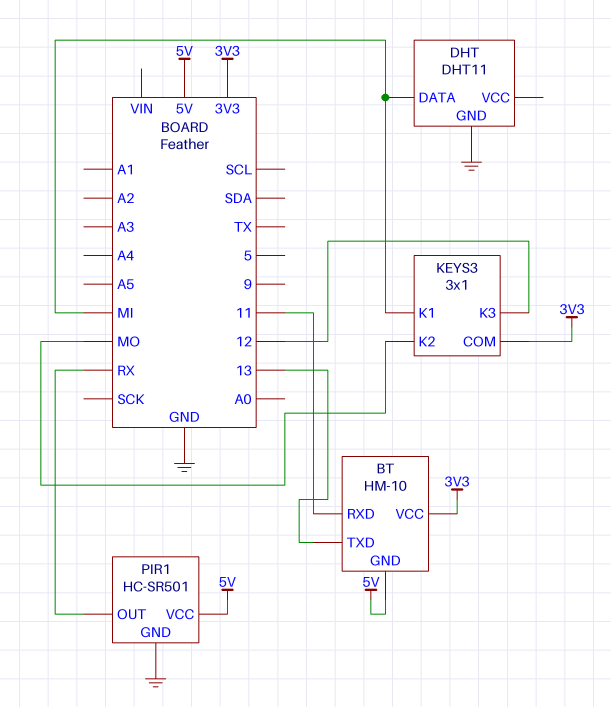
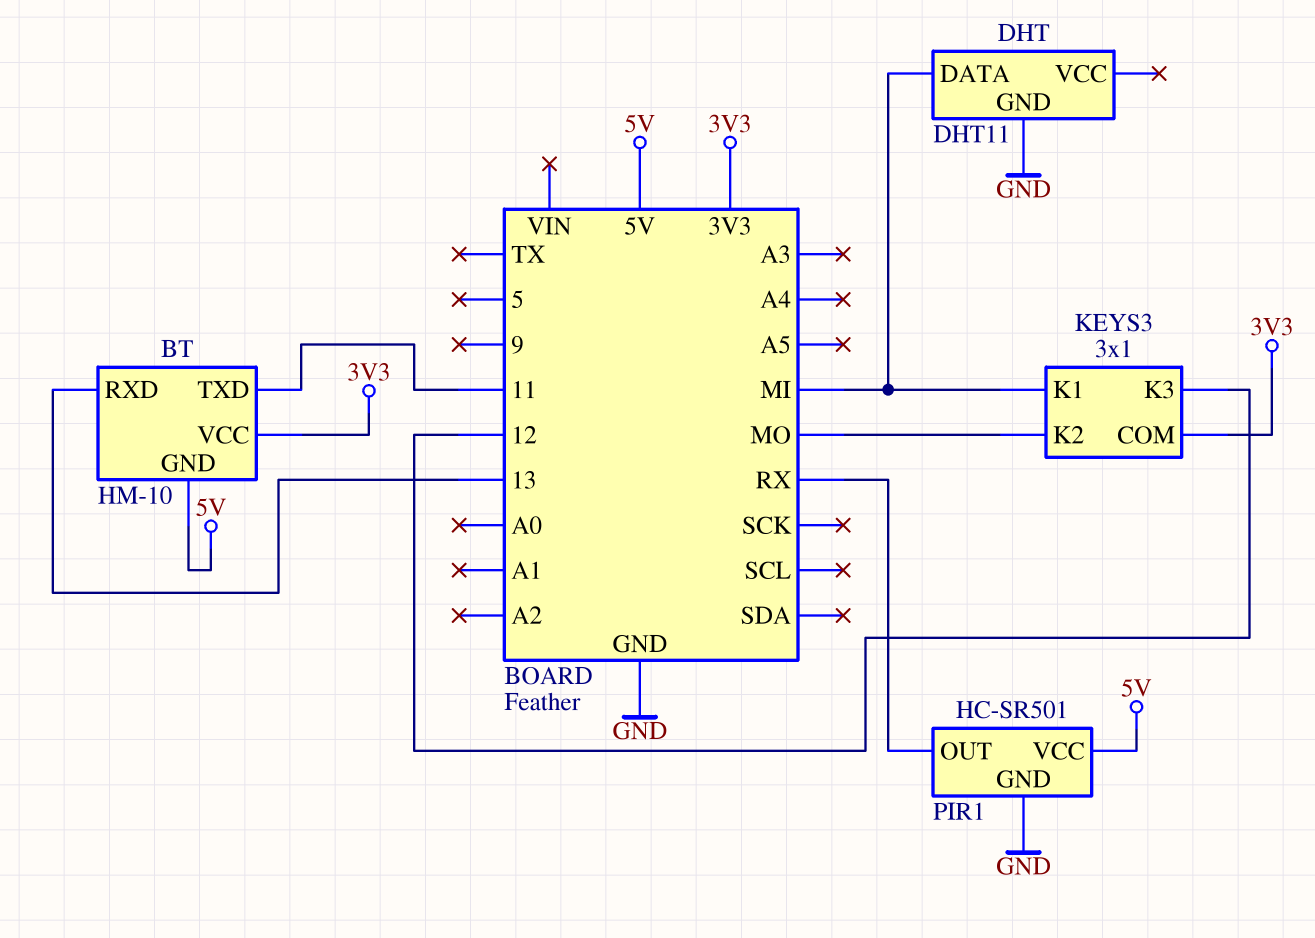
BT pin RXD: 11 -> 13
BT pin TXD: 13 -> 11

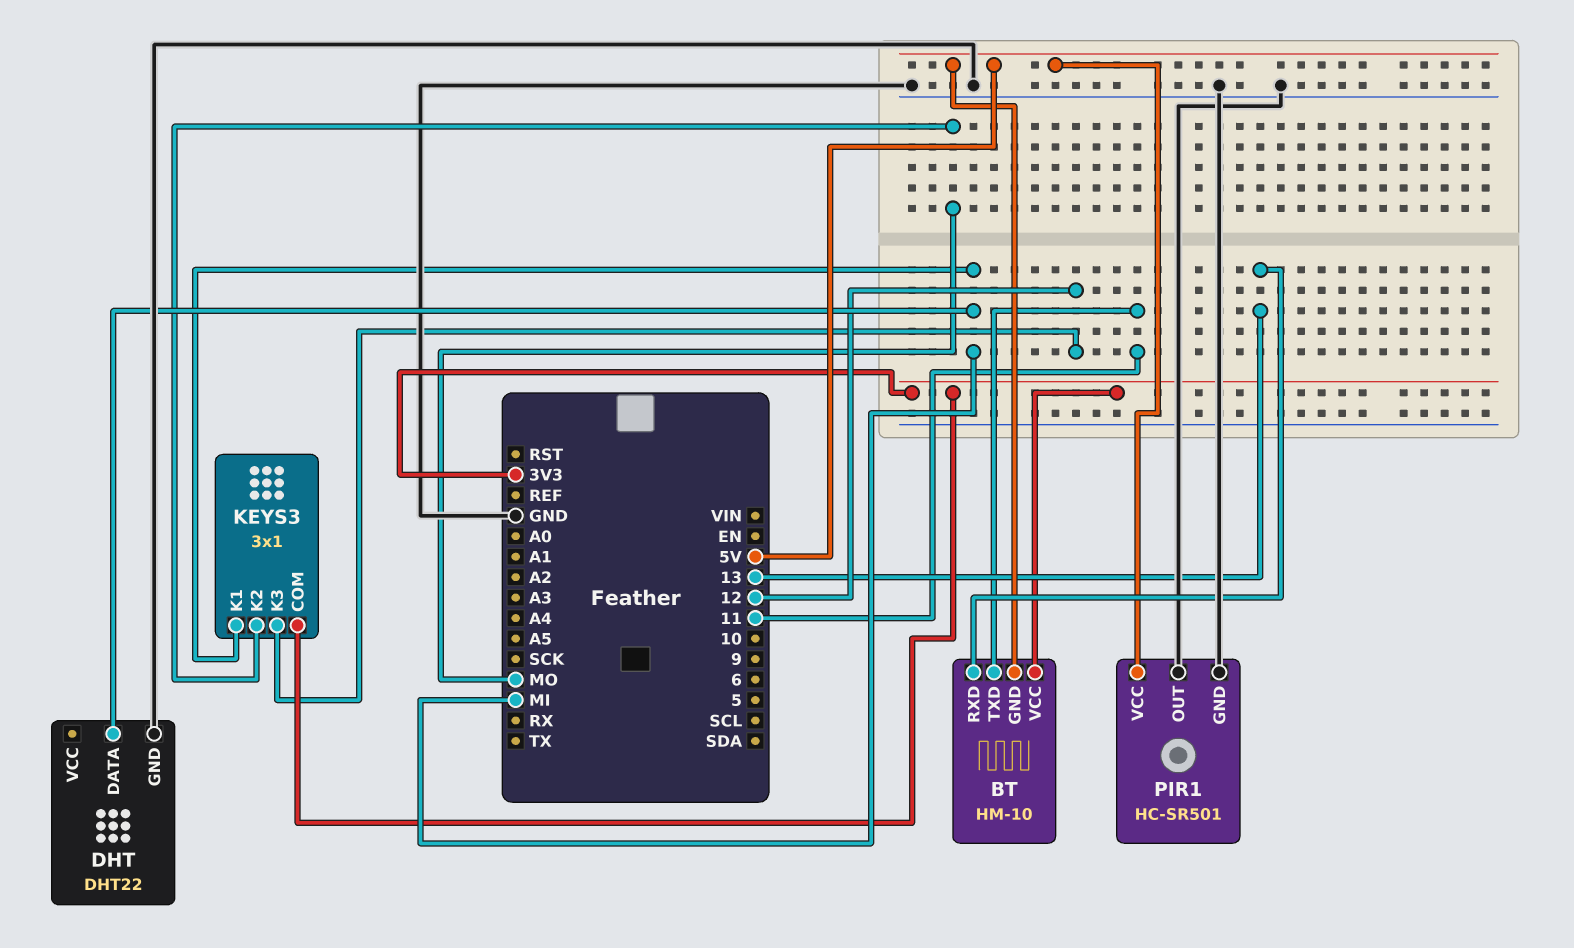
DHT: DHT11 -> DHT22
PIR1 pin OUT: RX -> GND

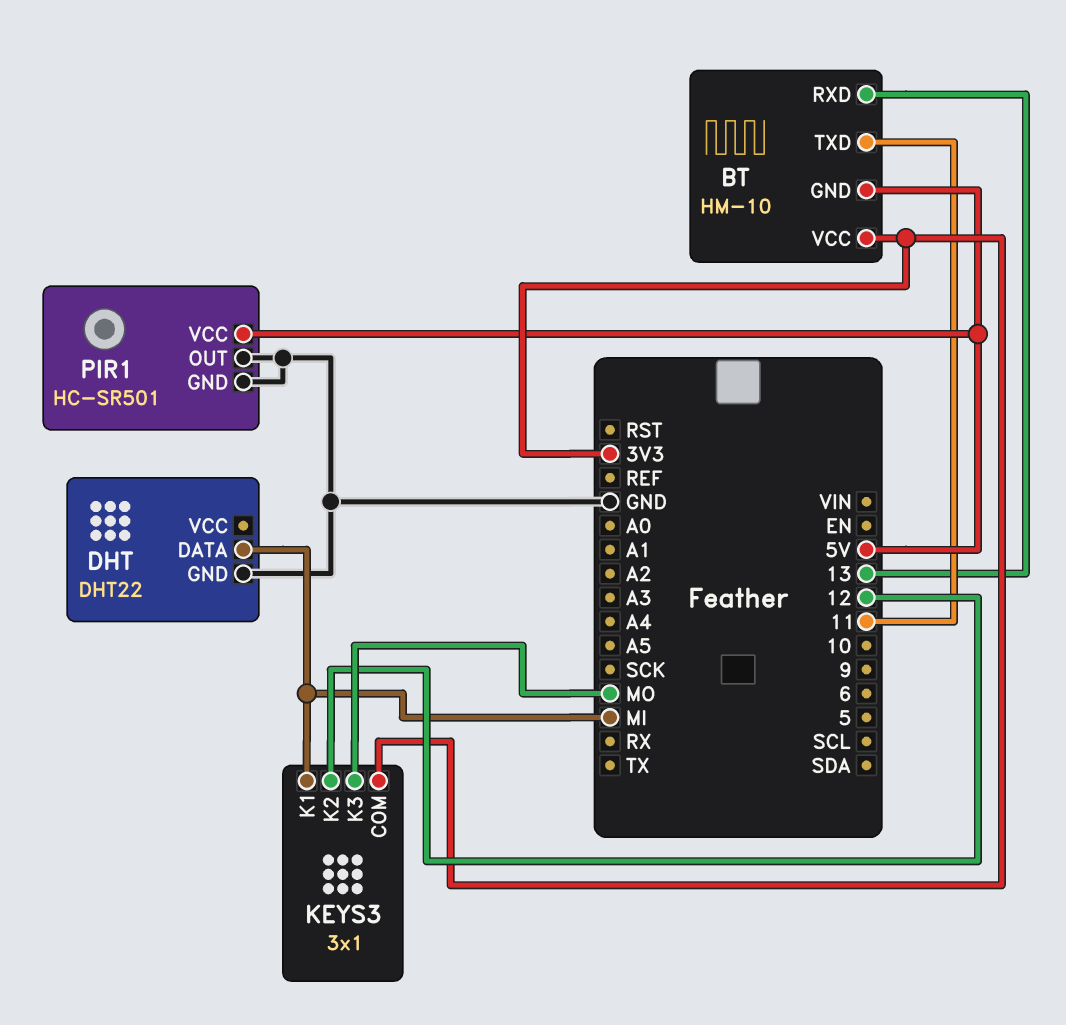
KEYS3 pin K2: MO -> 12
KEYS3 pin K3: 12 -> MO

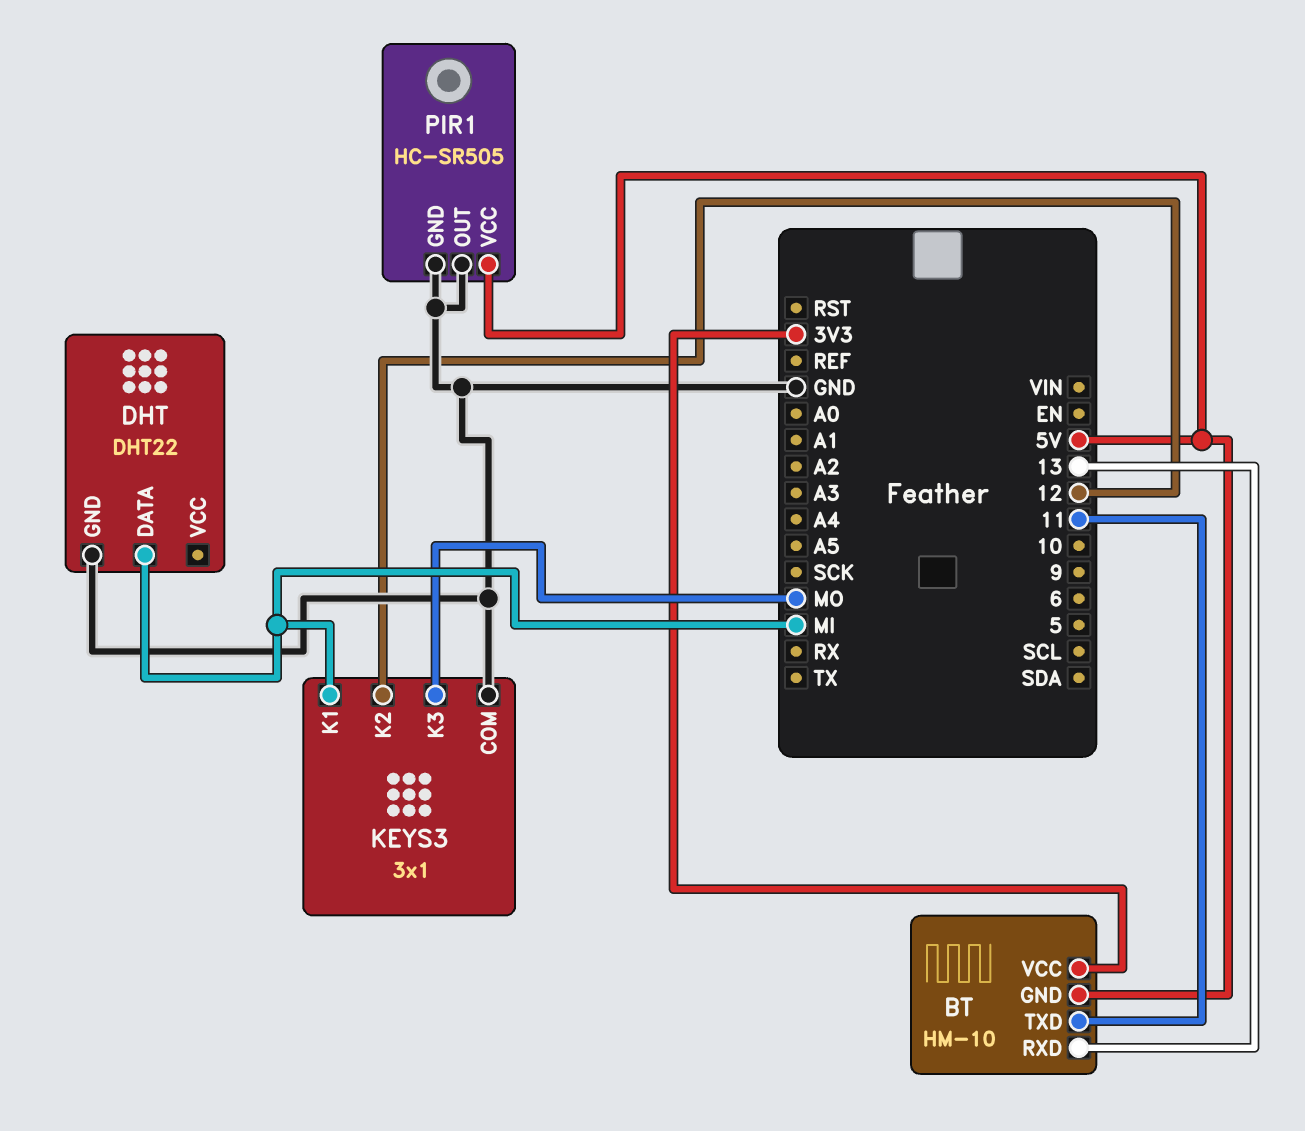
KEYS3 pin COM: 3V3 -> GND
PIR1: HC-SR501 -> HC-SR505

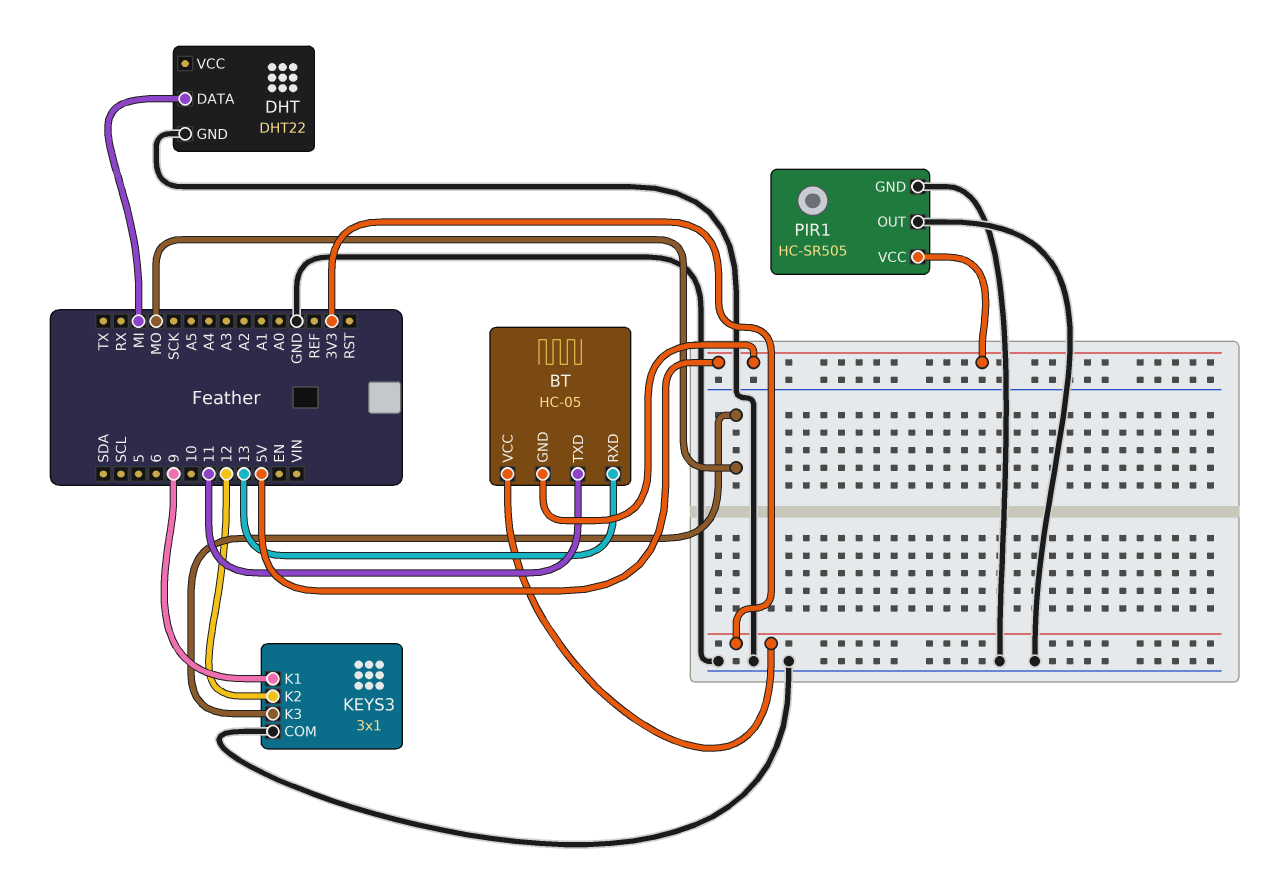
BT: HM-10 -> HC-05
KEYS3 pin K1: MI -> 9

